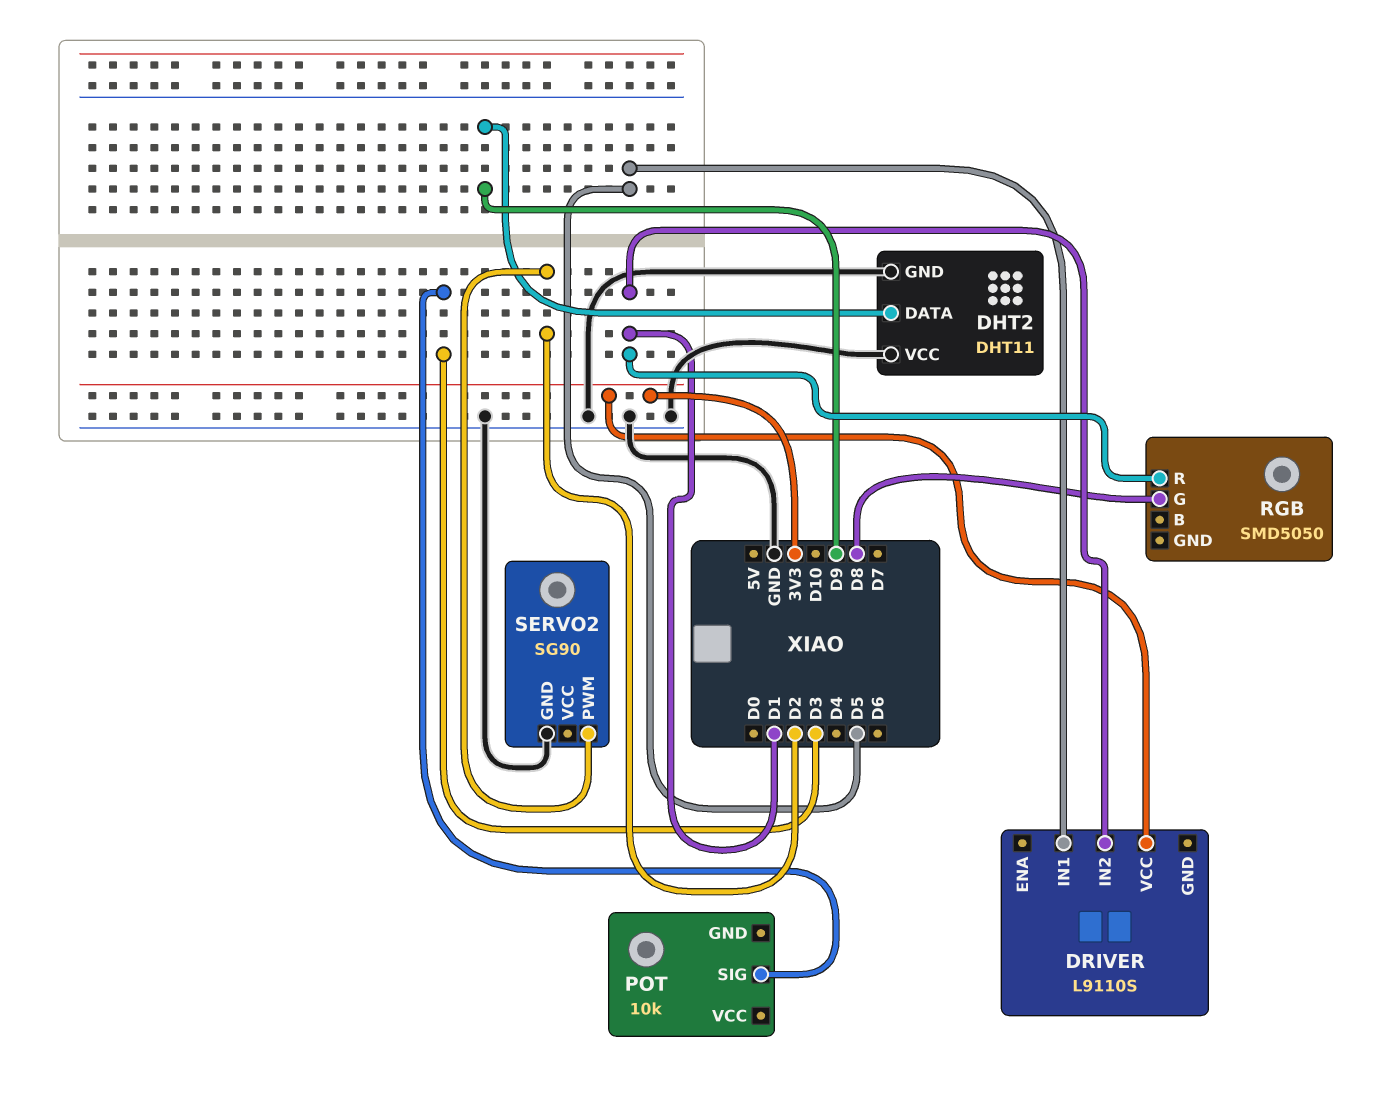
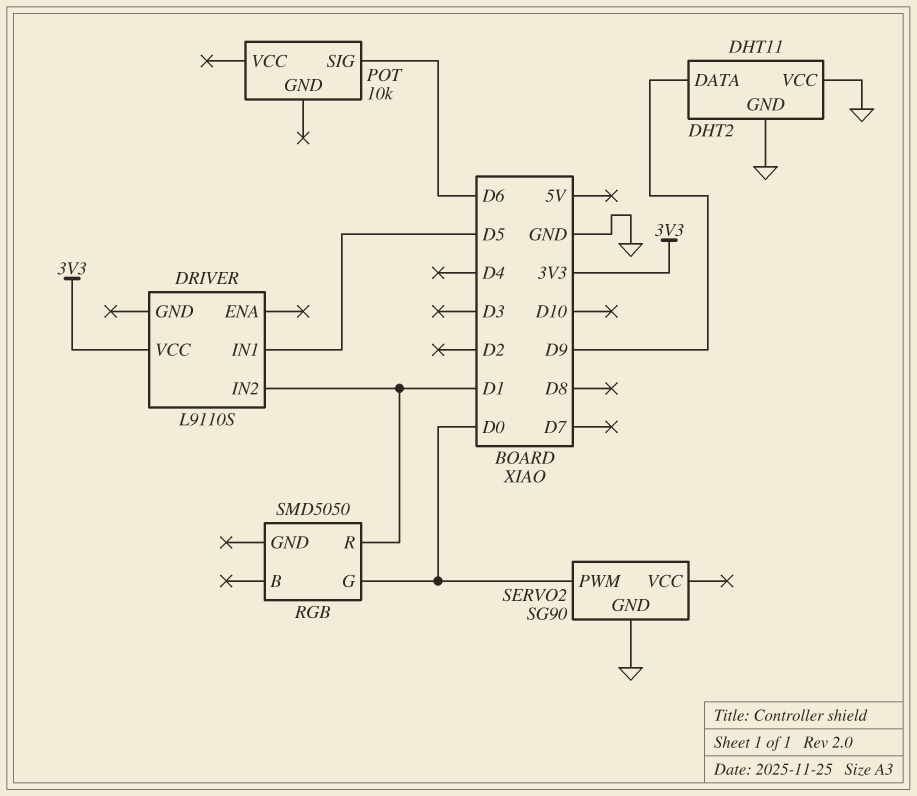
POT pin SIG: D3 -> D6
RGB pin G: D8 -> D0
SERVO2 pin PWM: D2 -> D0

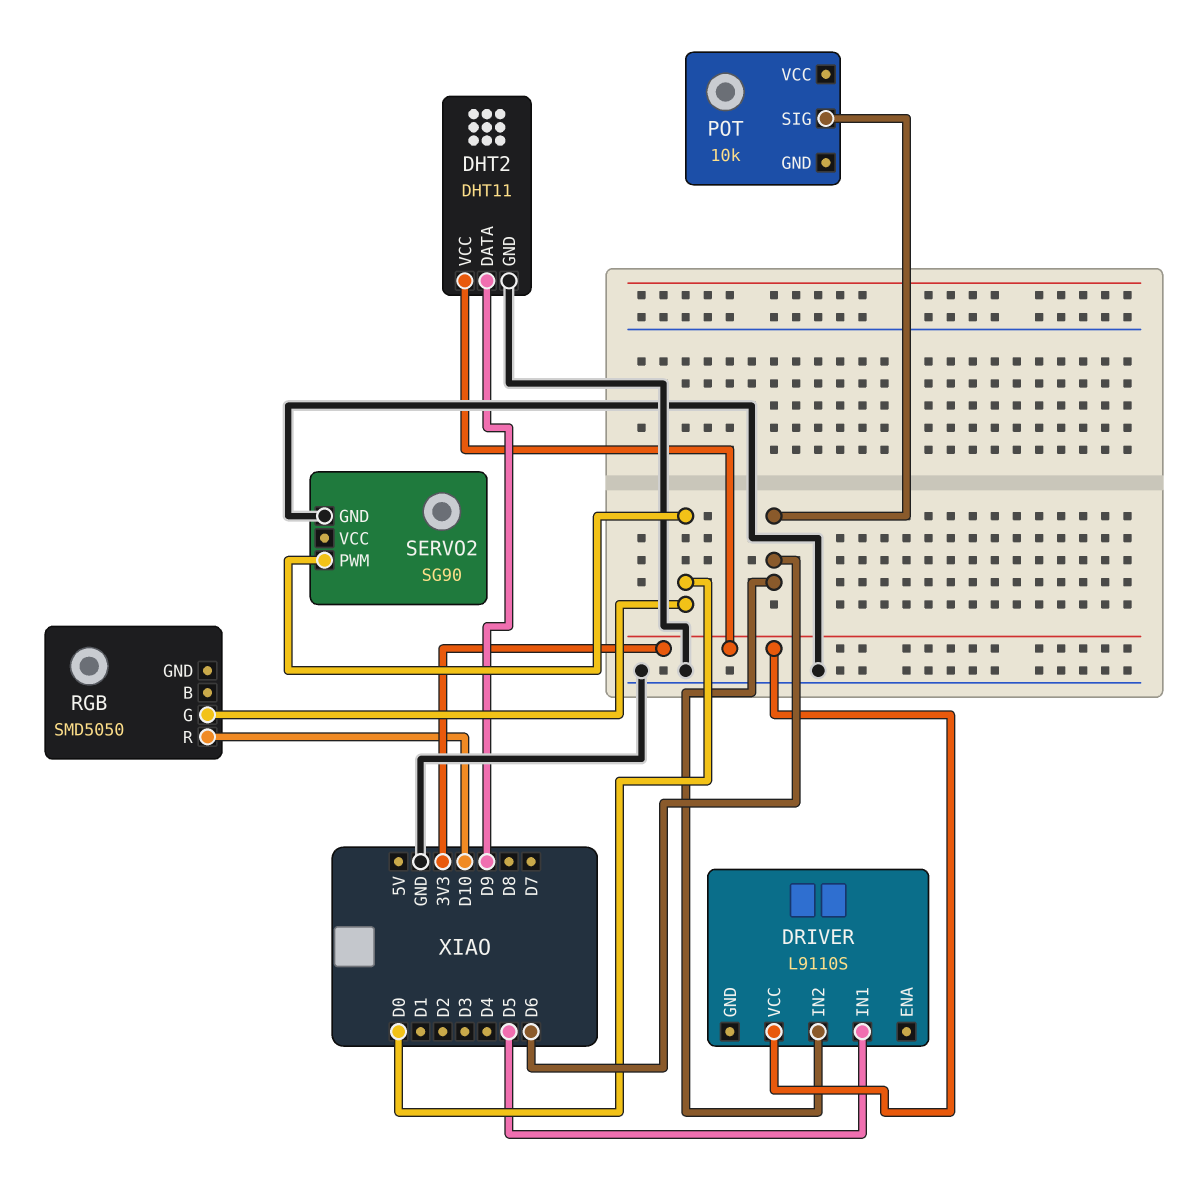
DHT2 pin VCC: GND -> 3V3
DRIVER pin IN2: D1 -> D6
RGB pin R: D1 -> D10

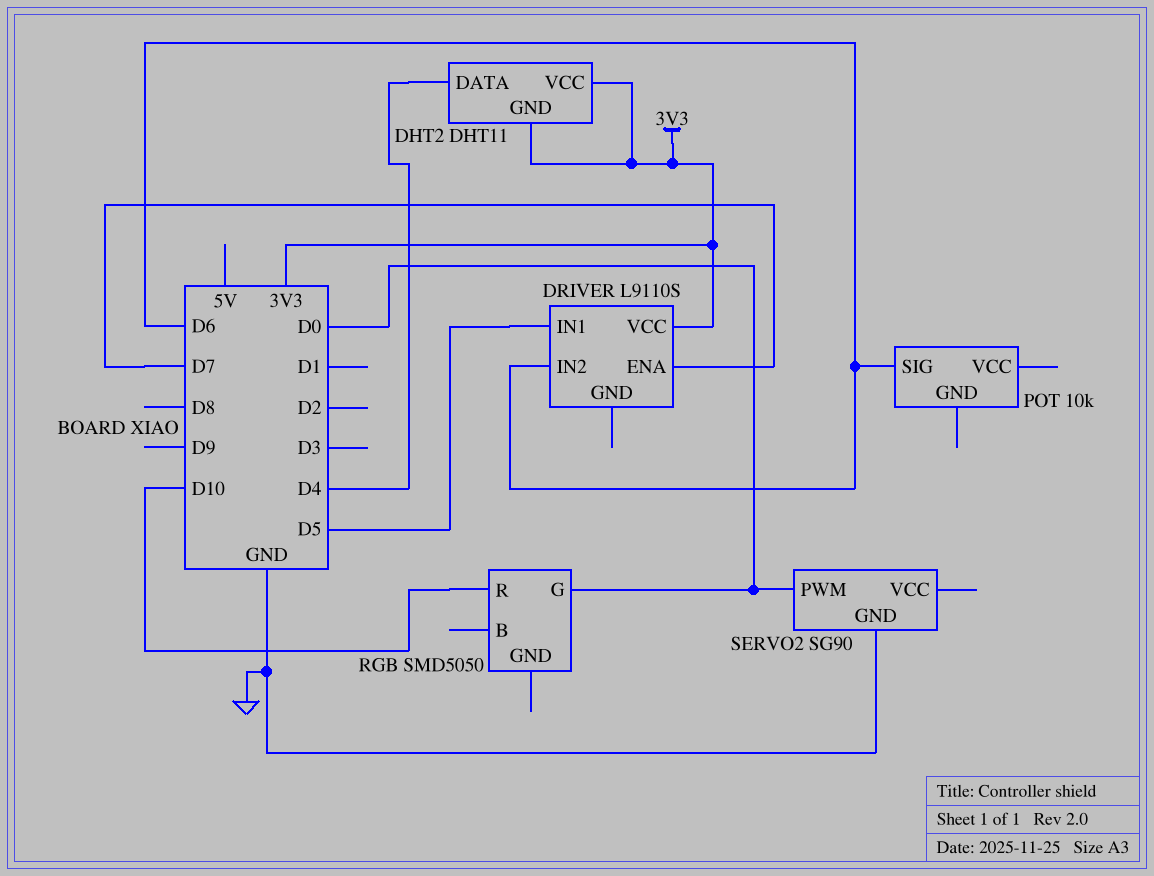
DHT2 pin DATA: D9 -> D4
DHT2 pin GND: GND -> 3V3
DRIVER pin ENA: none -> D7

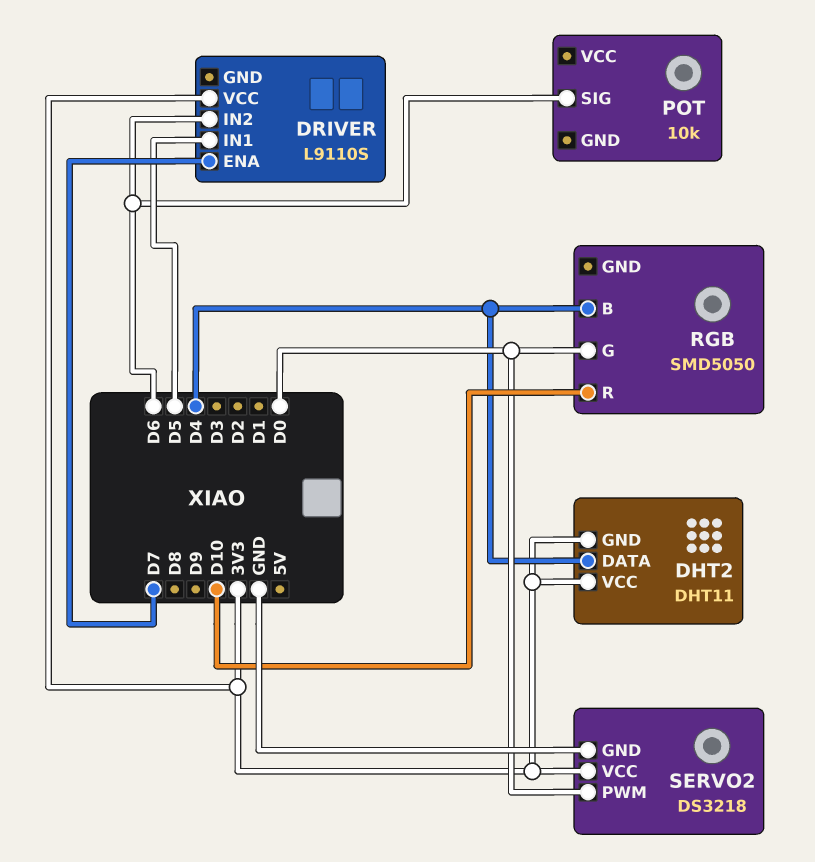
RGB pin B: none -> D4
SERVO2: SG90 -> DS3218
SERVO2 pin VCC: none -> 3V3

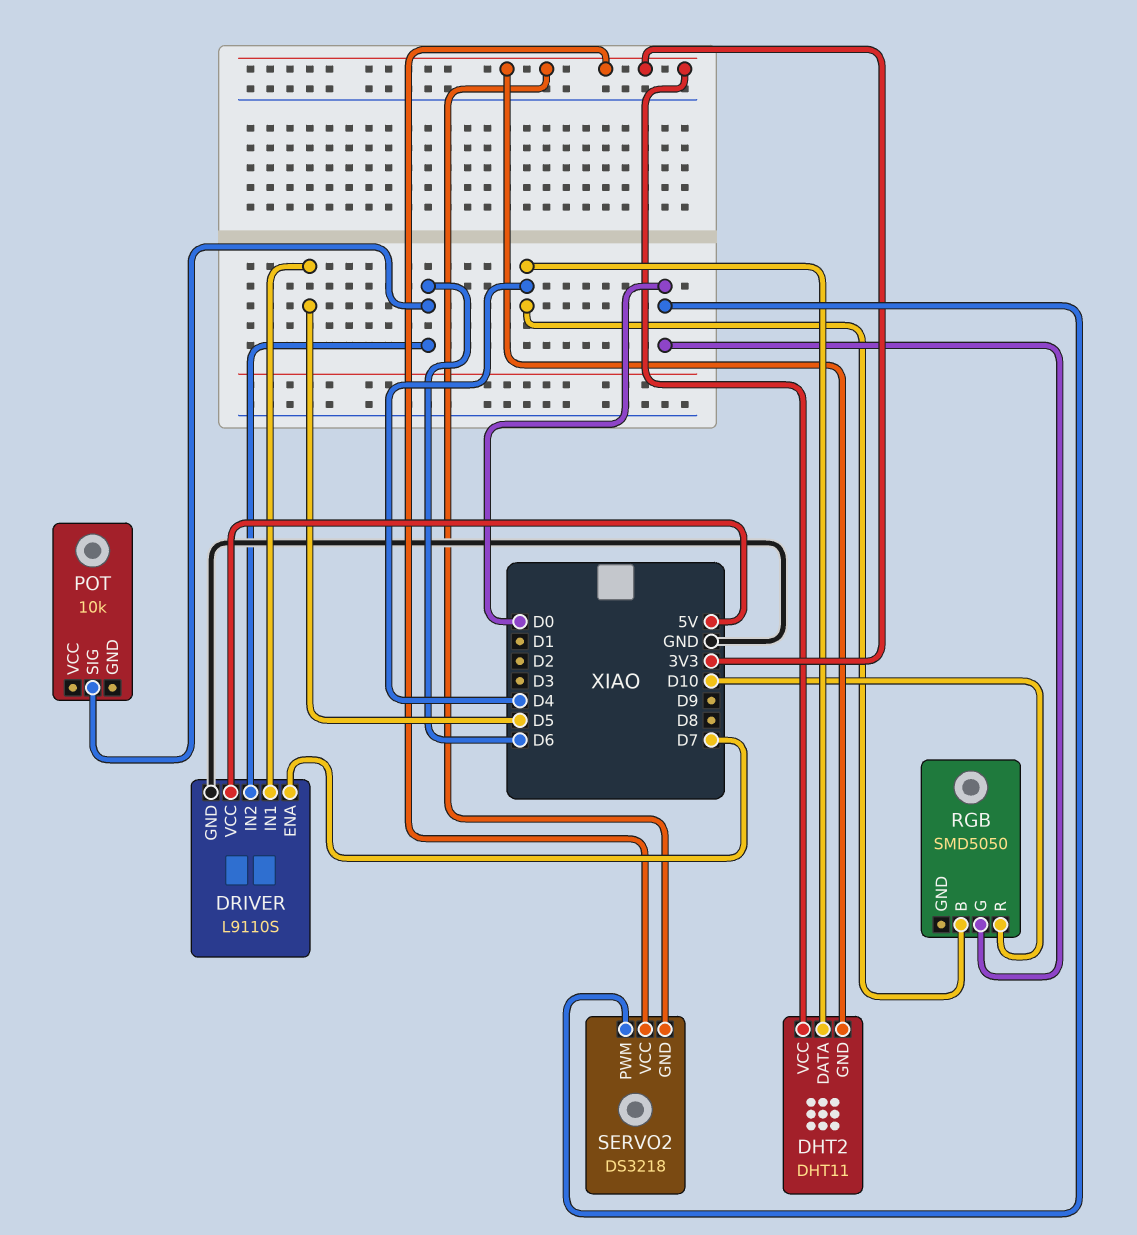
DRIVER pin GND: none -> GND
DRIVER pin VCC: 3V3 -> 5V
SERVO2 pin GND: GND -> 3V3

